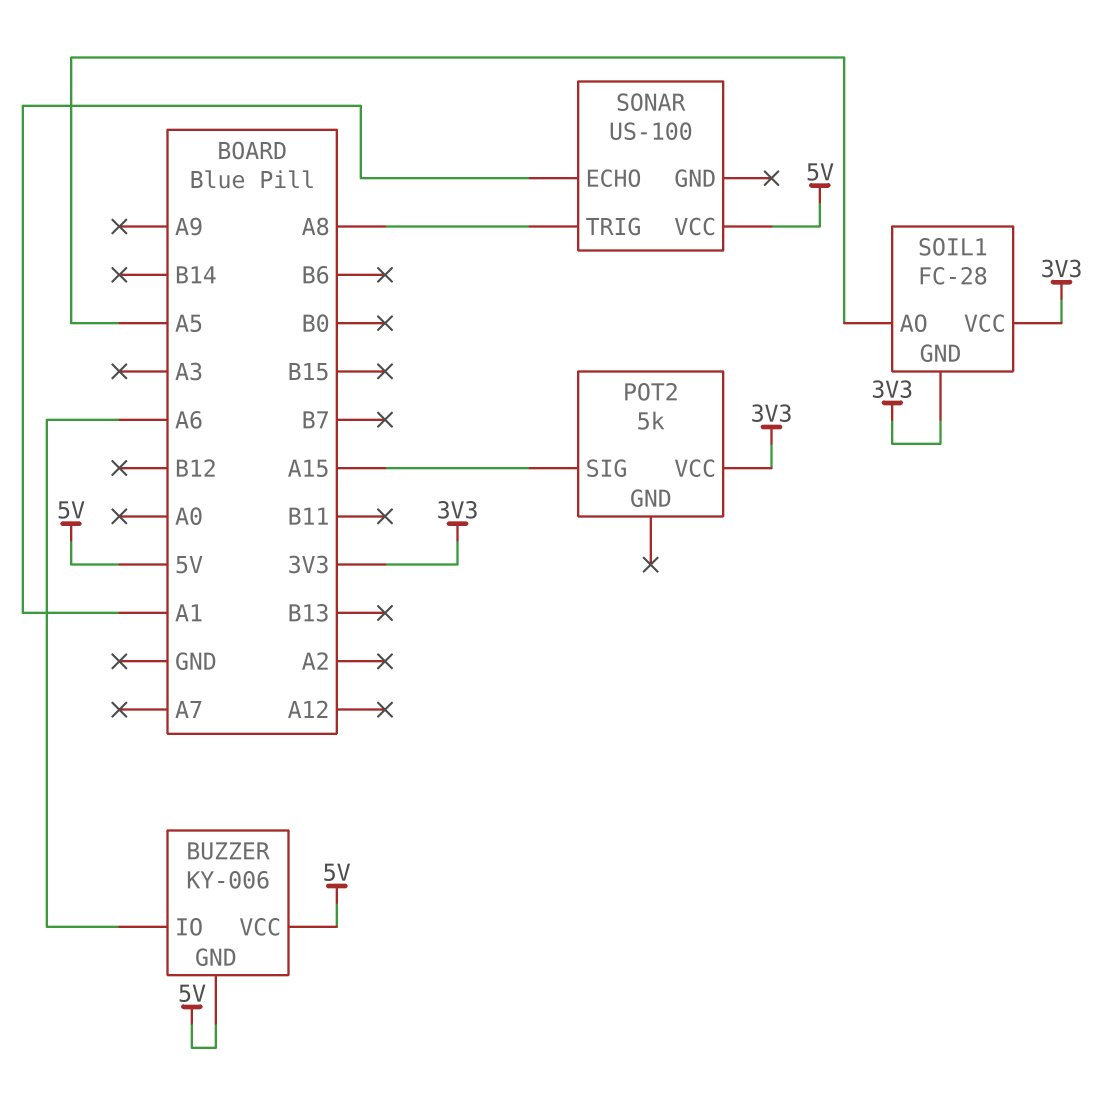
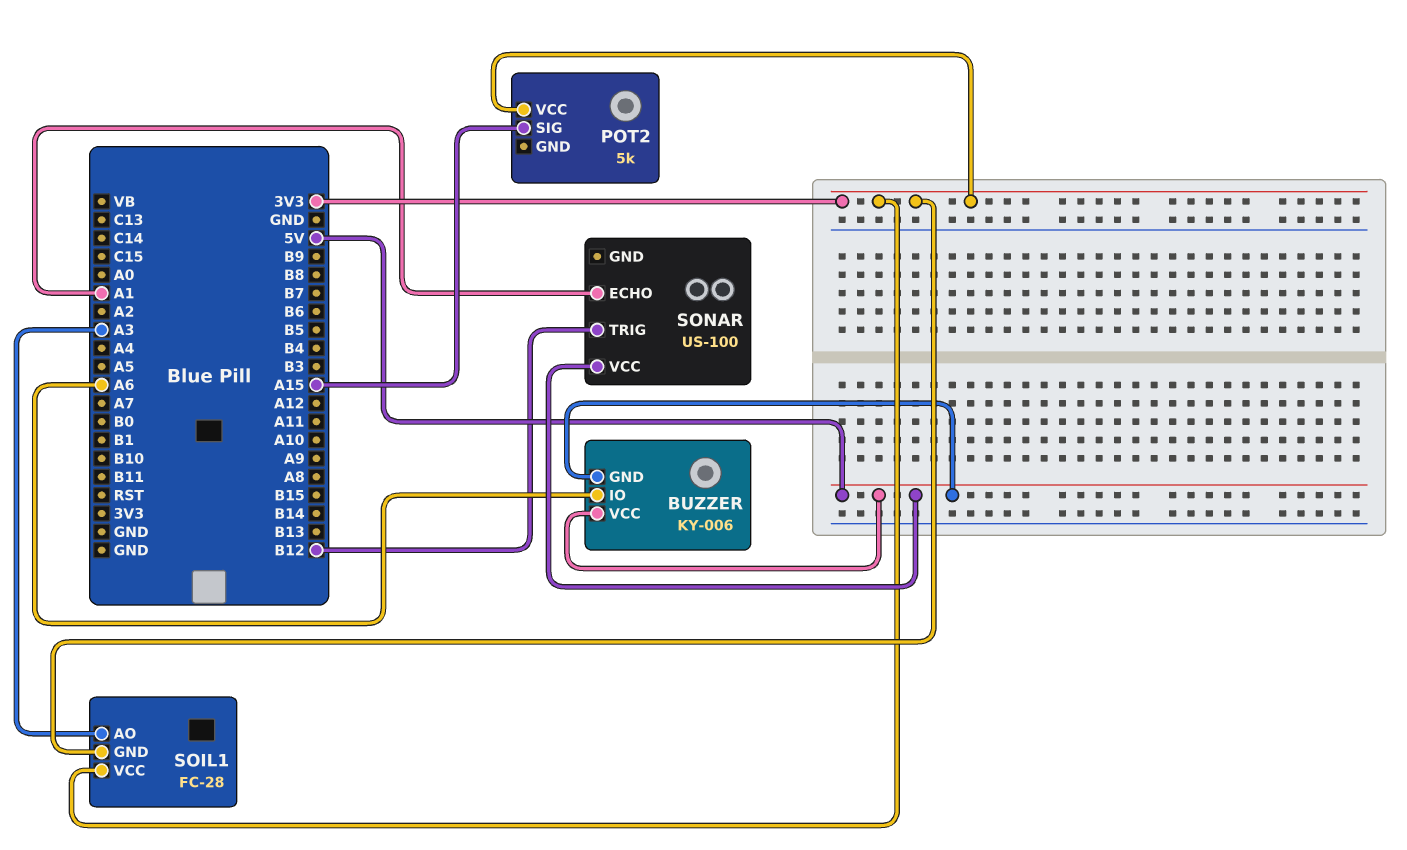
SOIL1 pin AO: A5 -> A3
SONAR pin TRIG: A8 -> B12

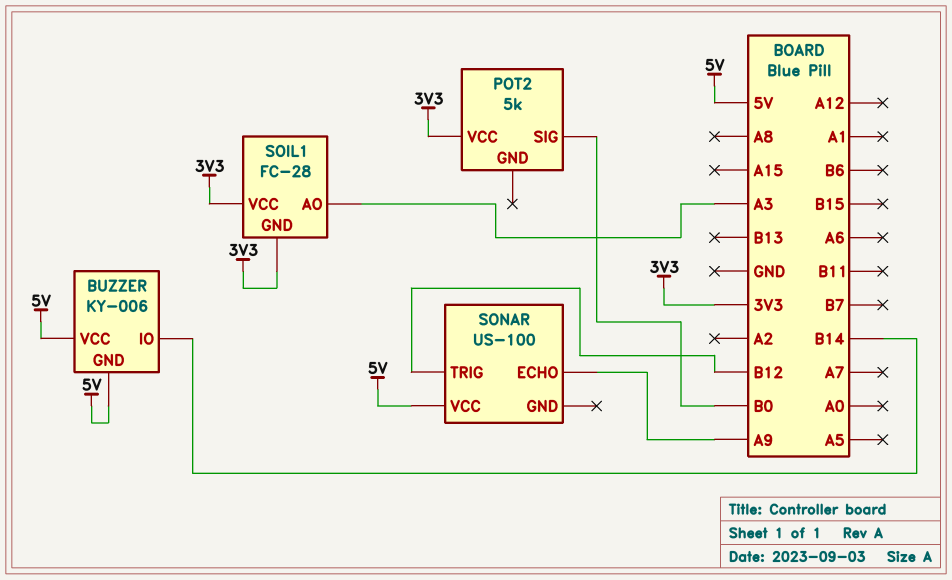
BUZZER pin IO: A6 -> B14
POT2 pin SIG: A15 -> B0
SONAR pin ECHO: A1 -> A9

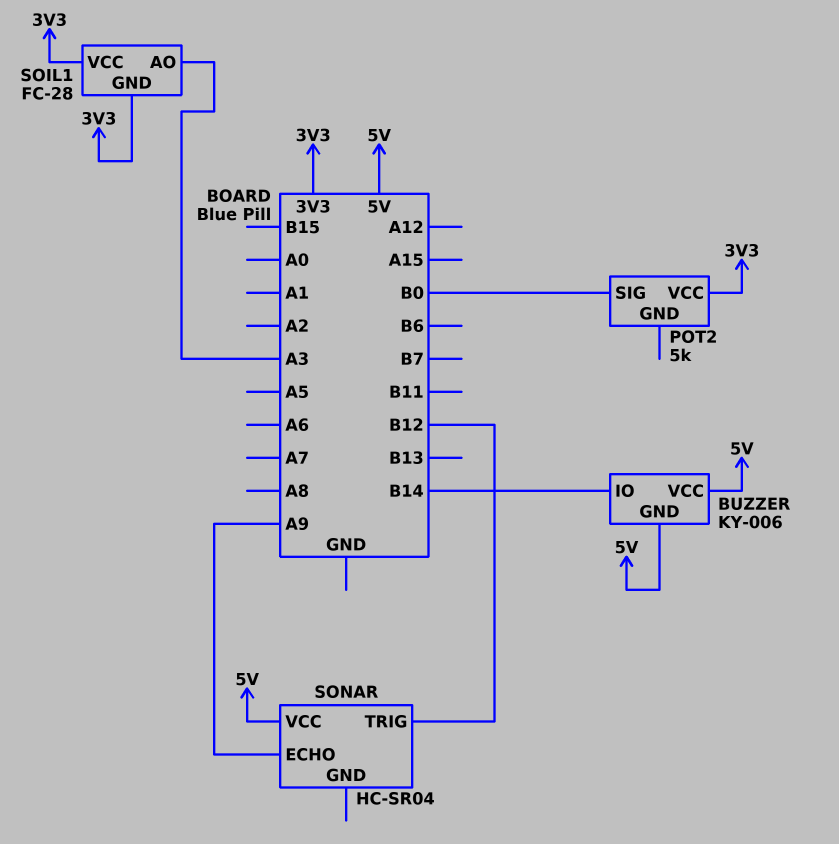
SONAR: US-100 -> HC-SR04

